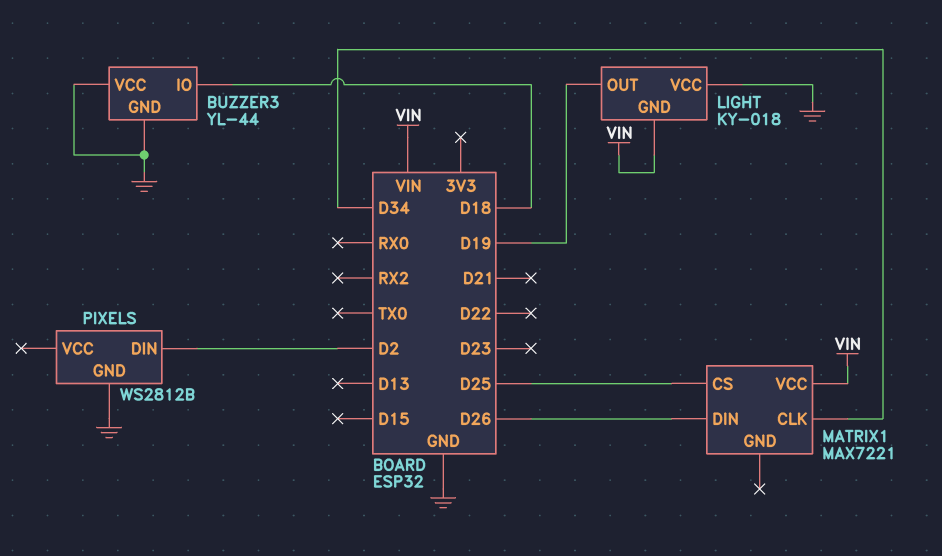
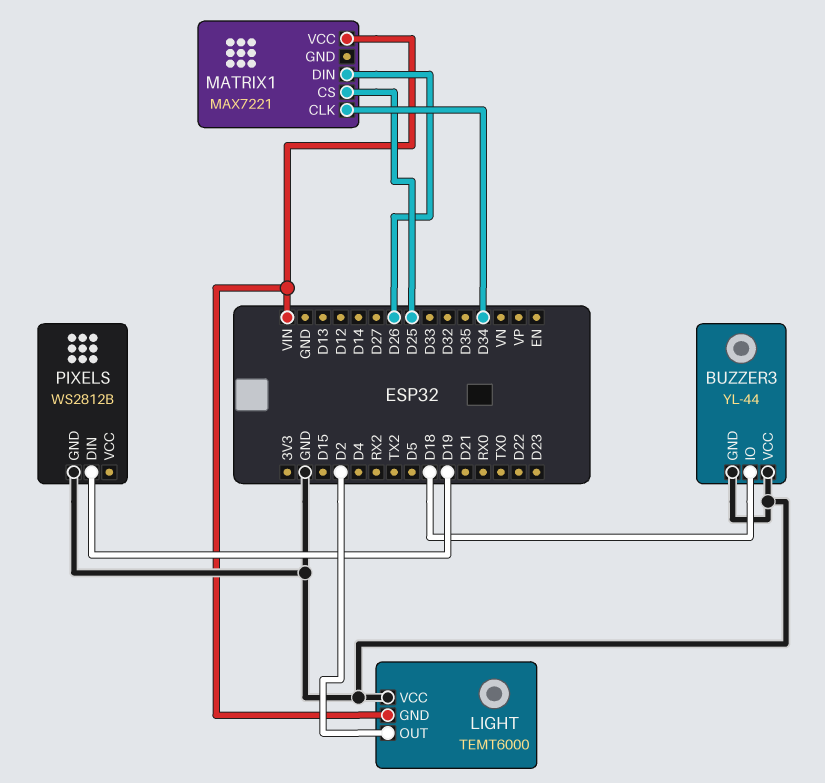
LIGHT: KY-018 -> TEMT6000
LIGHT pin OUT: D19 -> D2
PIXELS pin DIN: D2 -> D19

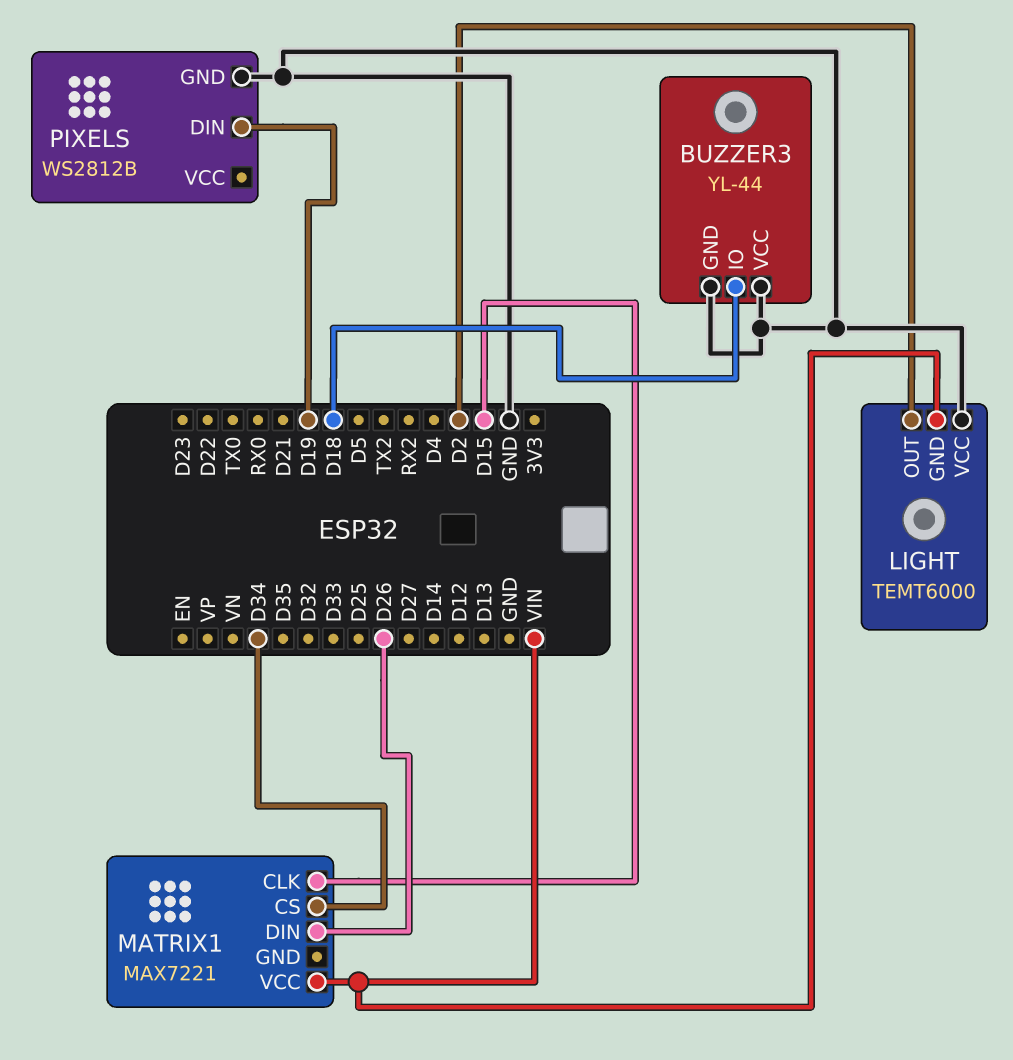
MATRIX1 pin CLK: D34 -> D15
MATRIX1 pin CS: D25 -> D34

